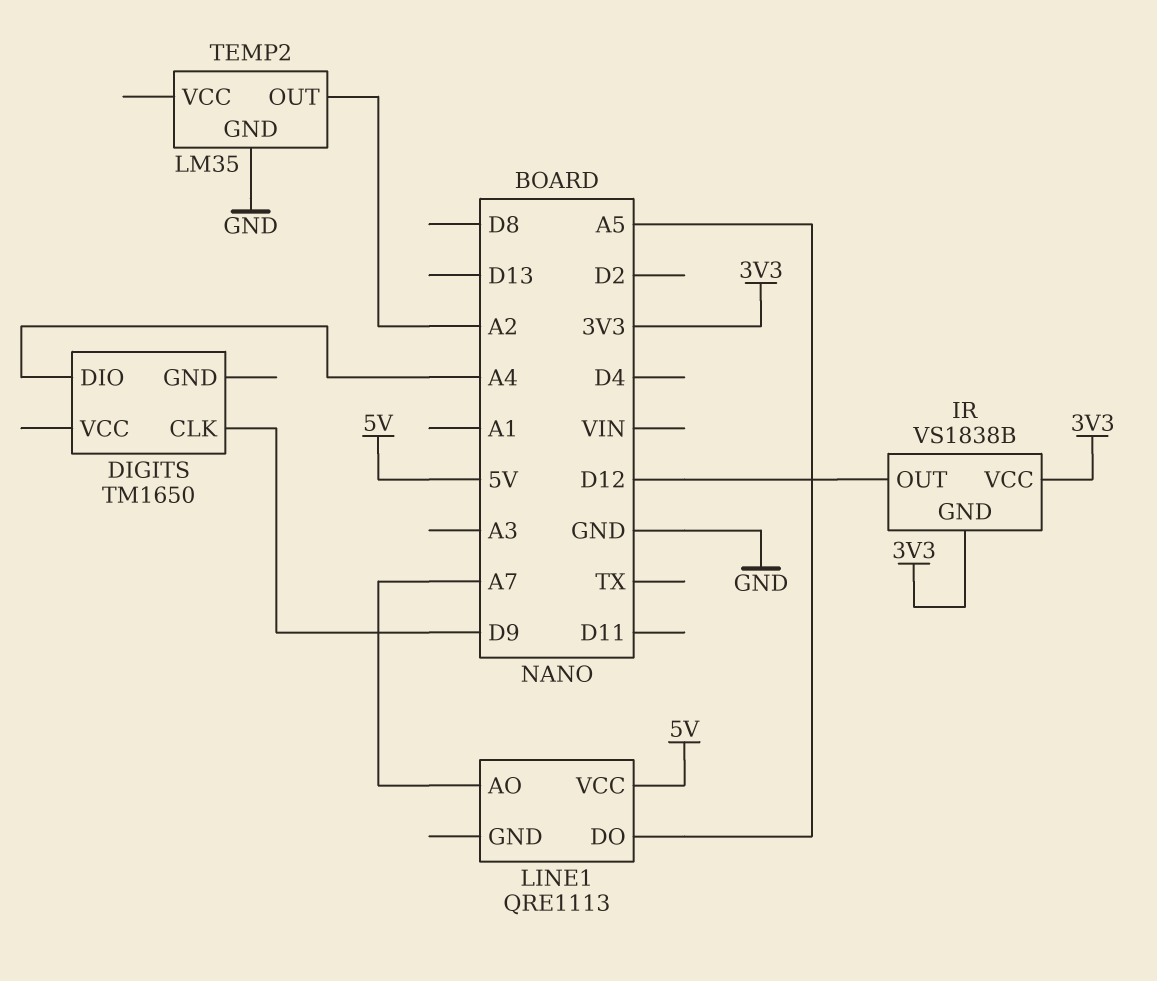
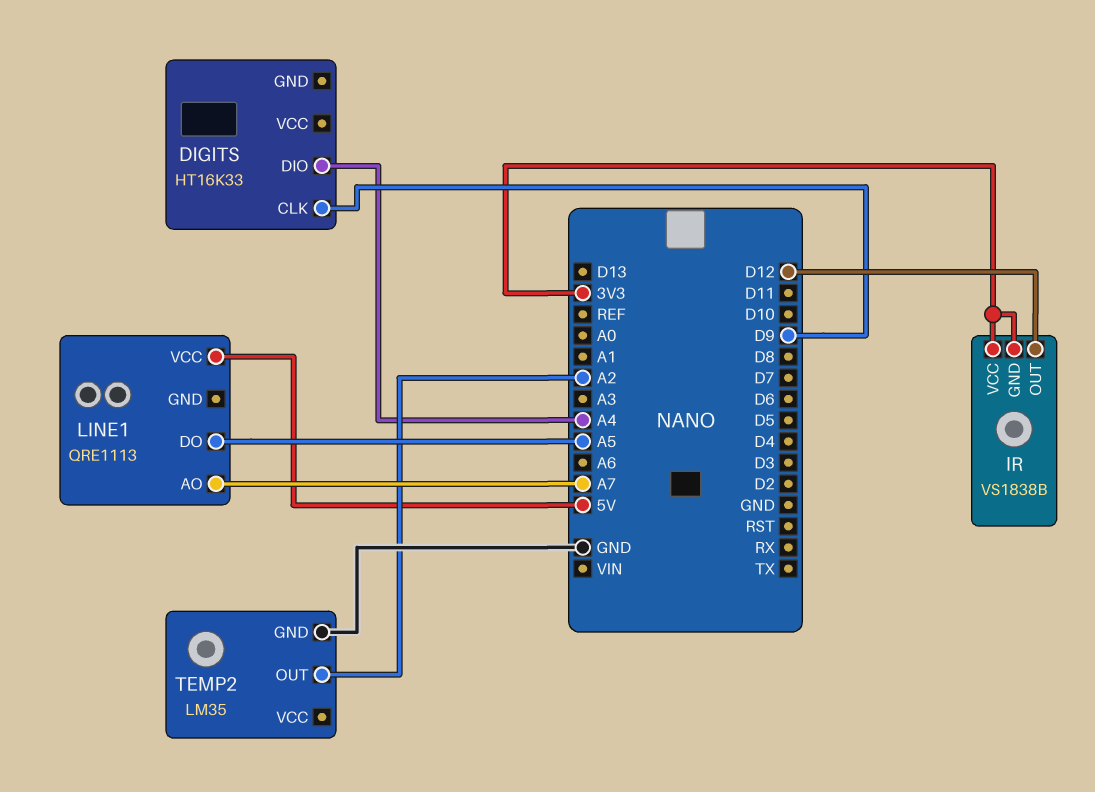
DIGITS: TM1650 -> HT16K33

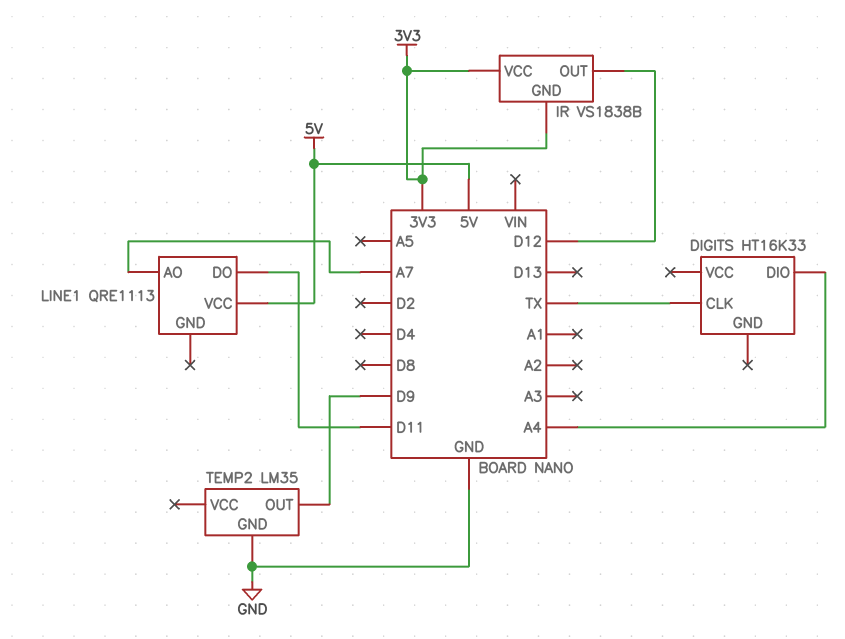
DIGITS pin CLK: D9 -> TX
LINE1 pin DO: A5 -> D11
TEMP2 pin OUT: A2 -> D9

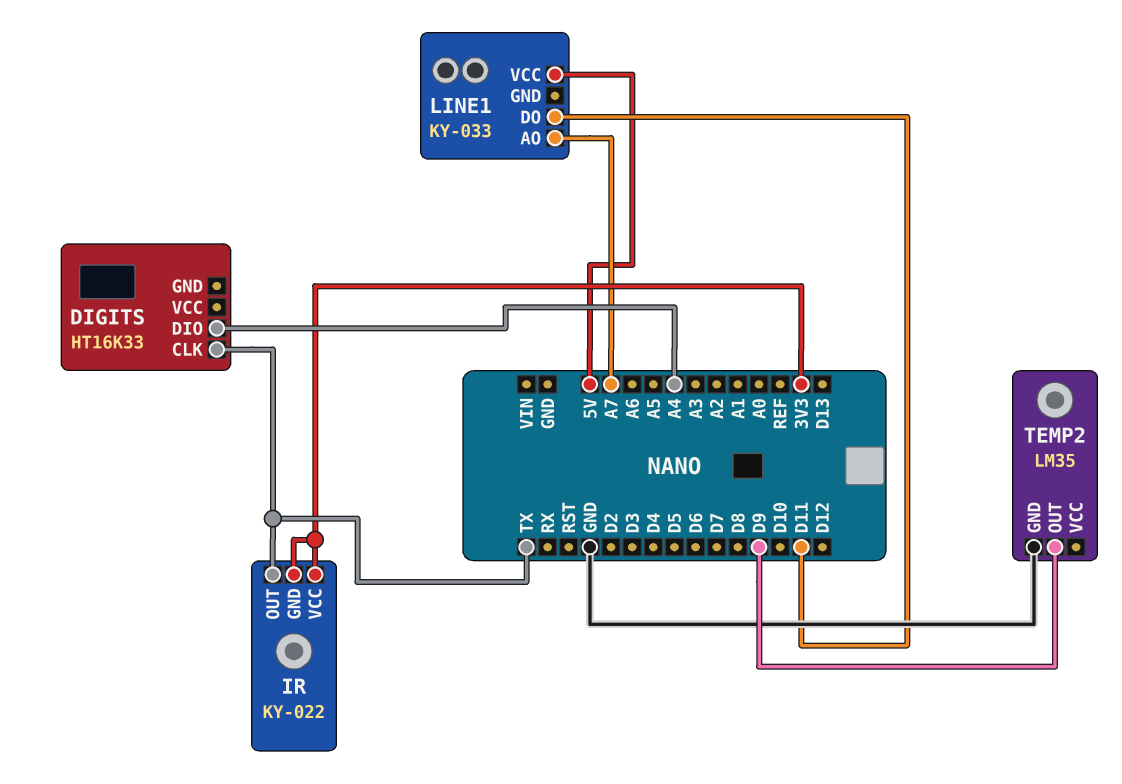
IR: VS1838B -> KY-022
IR pin OUT: D12 -> TX
LINE1: QRE1113 -> KY-033

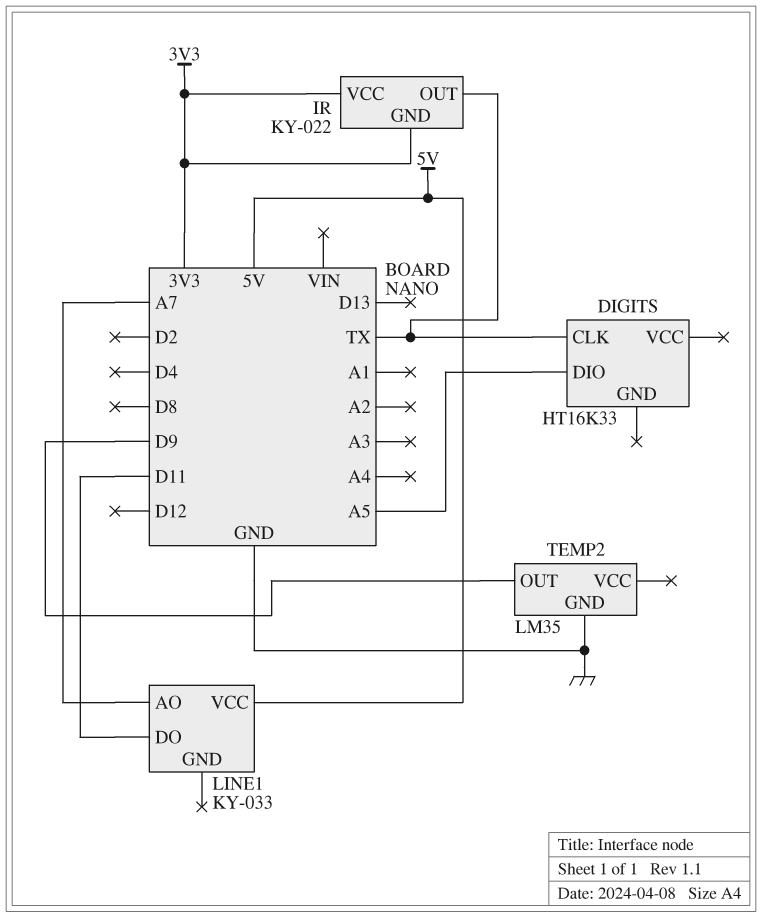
DIGITS pin DIO: A4 -> A5

